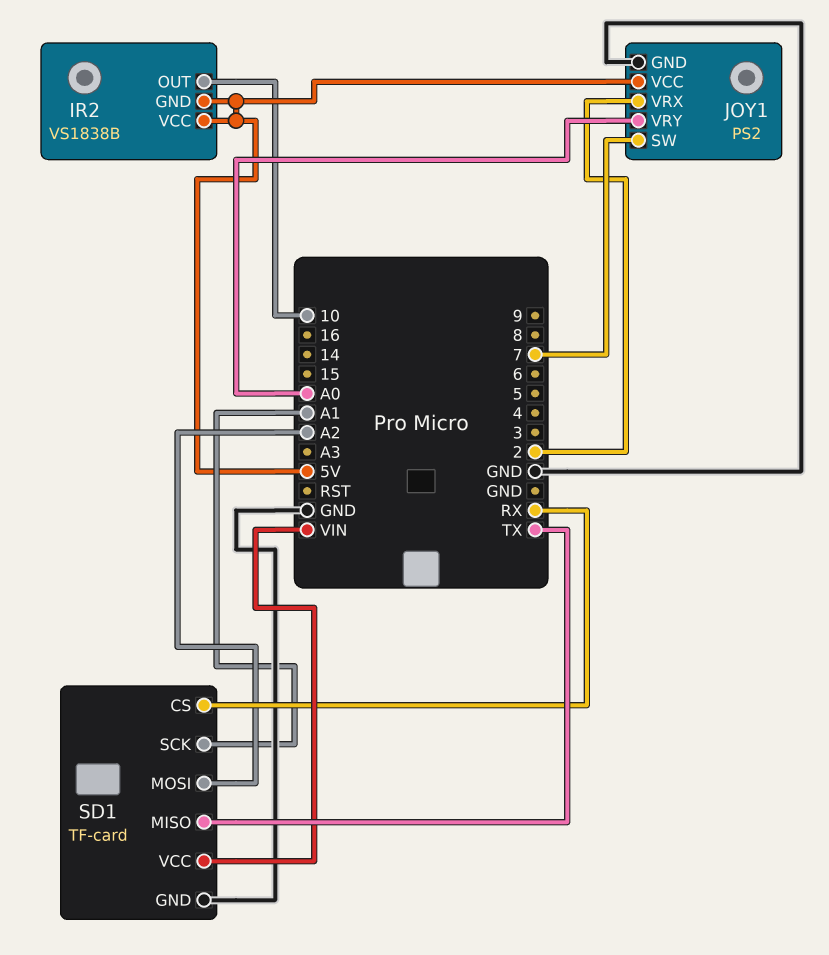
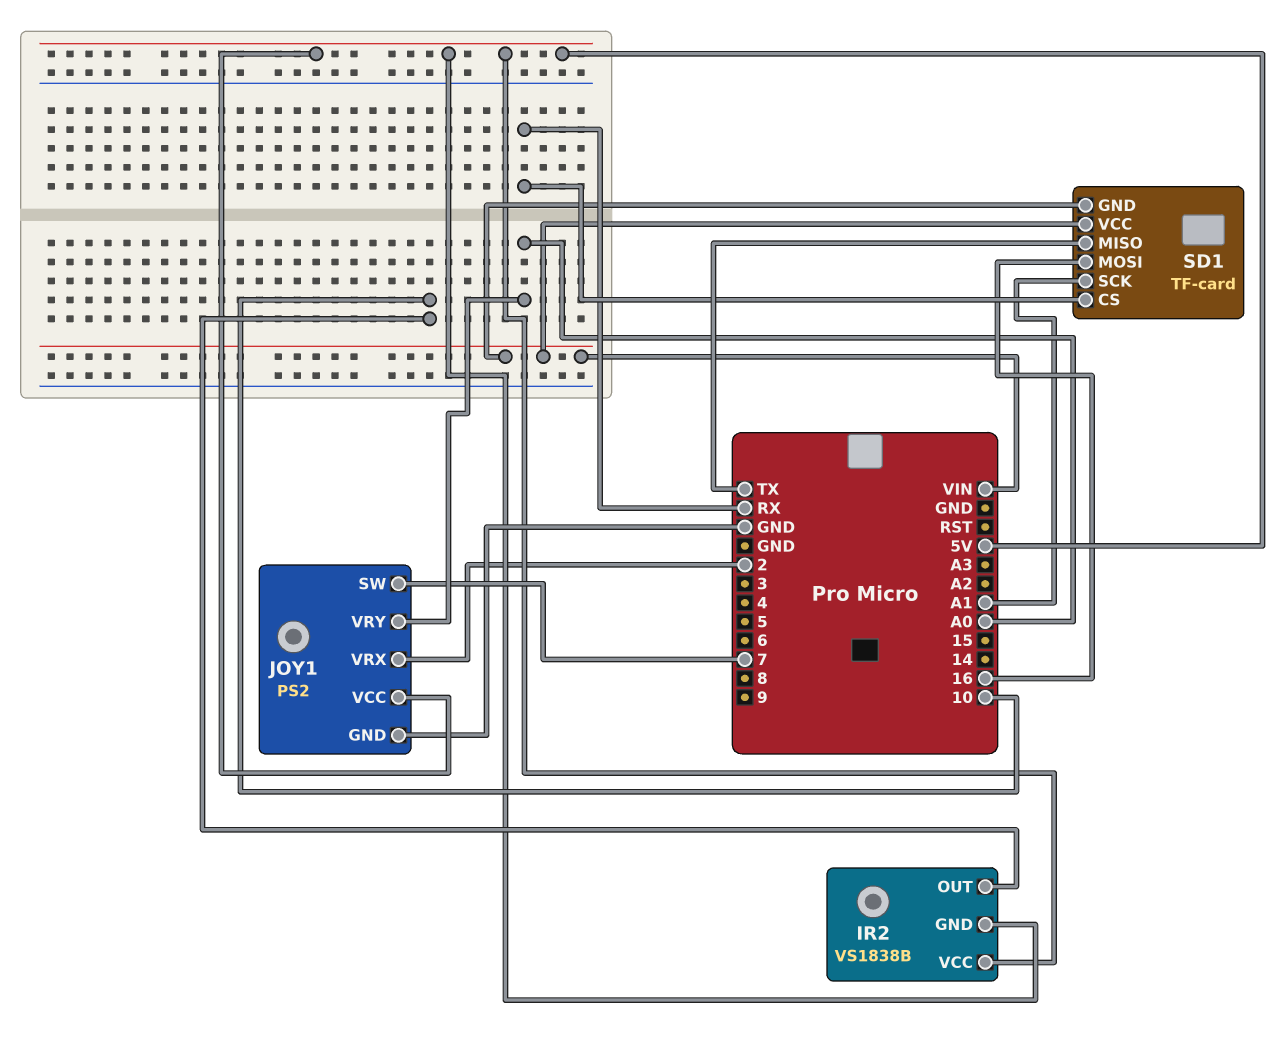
SD1 pin GND: GND -> VIN
SD1 pin MOSI: A2 -> 16

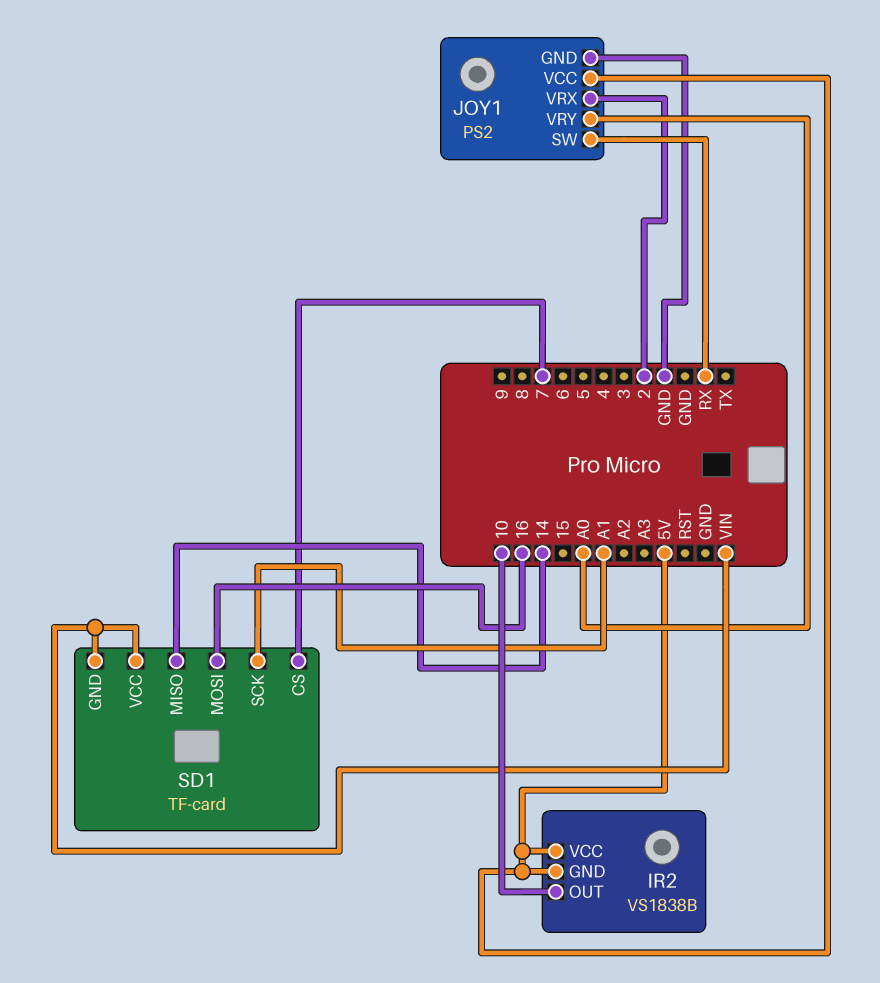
JOY1 pin SW: 7 -> RX
SD1 pin CS: RX -> 7
SD1 pin MISO: TX -> 14

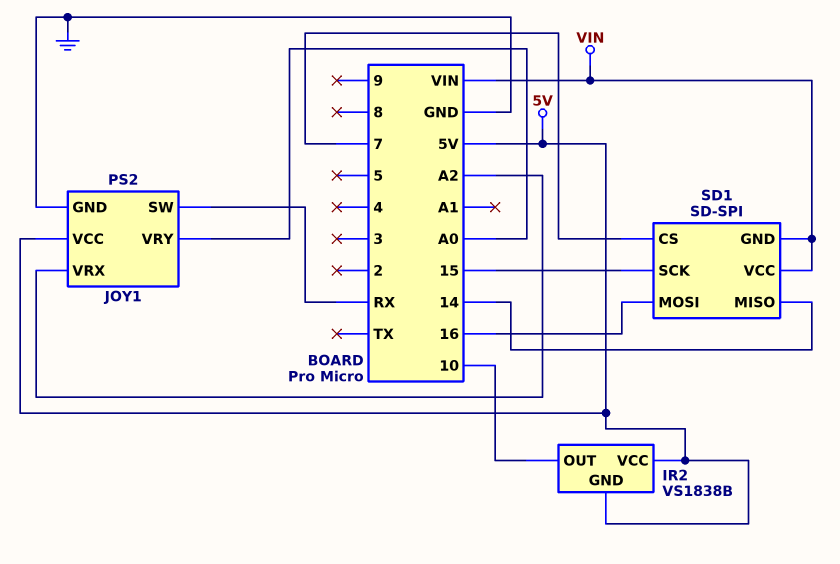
JOY1 pin VRX: 2 -> A2
SD1: TF-card -> SD-SPI
SD1 pin SCK: A1 -> 15

